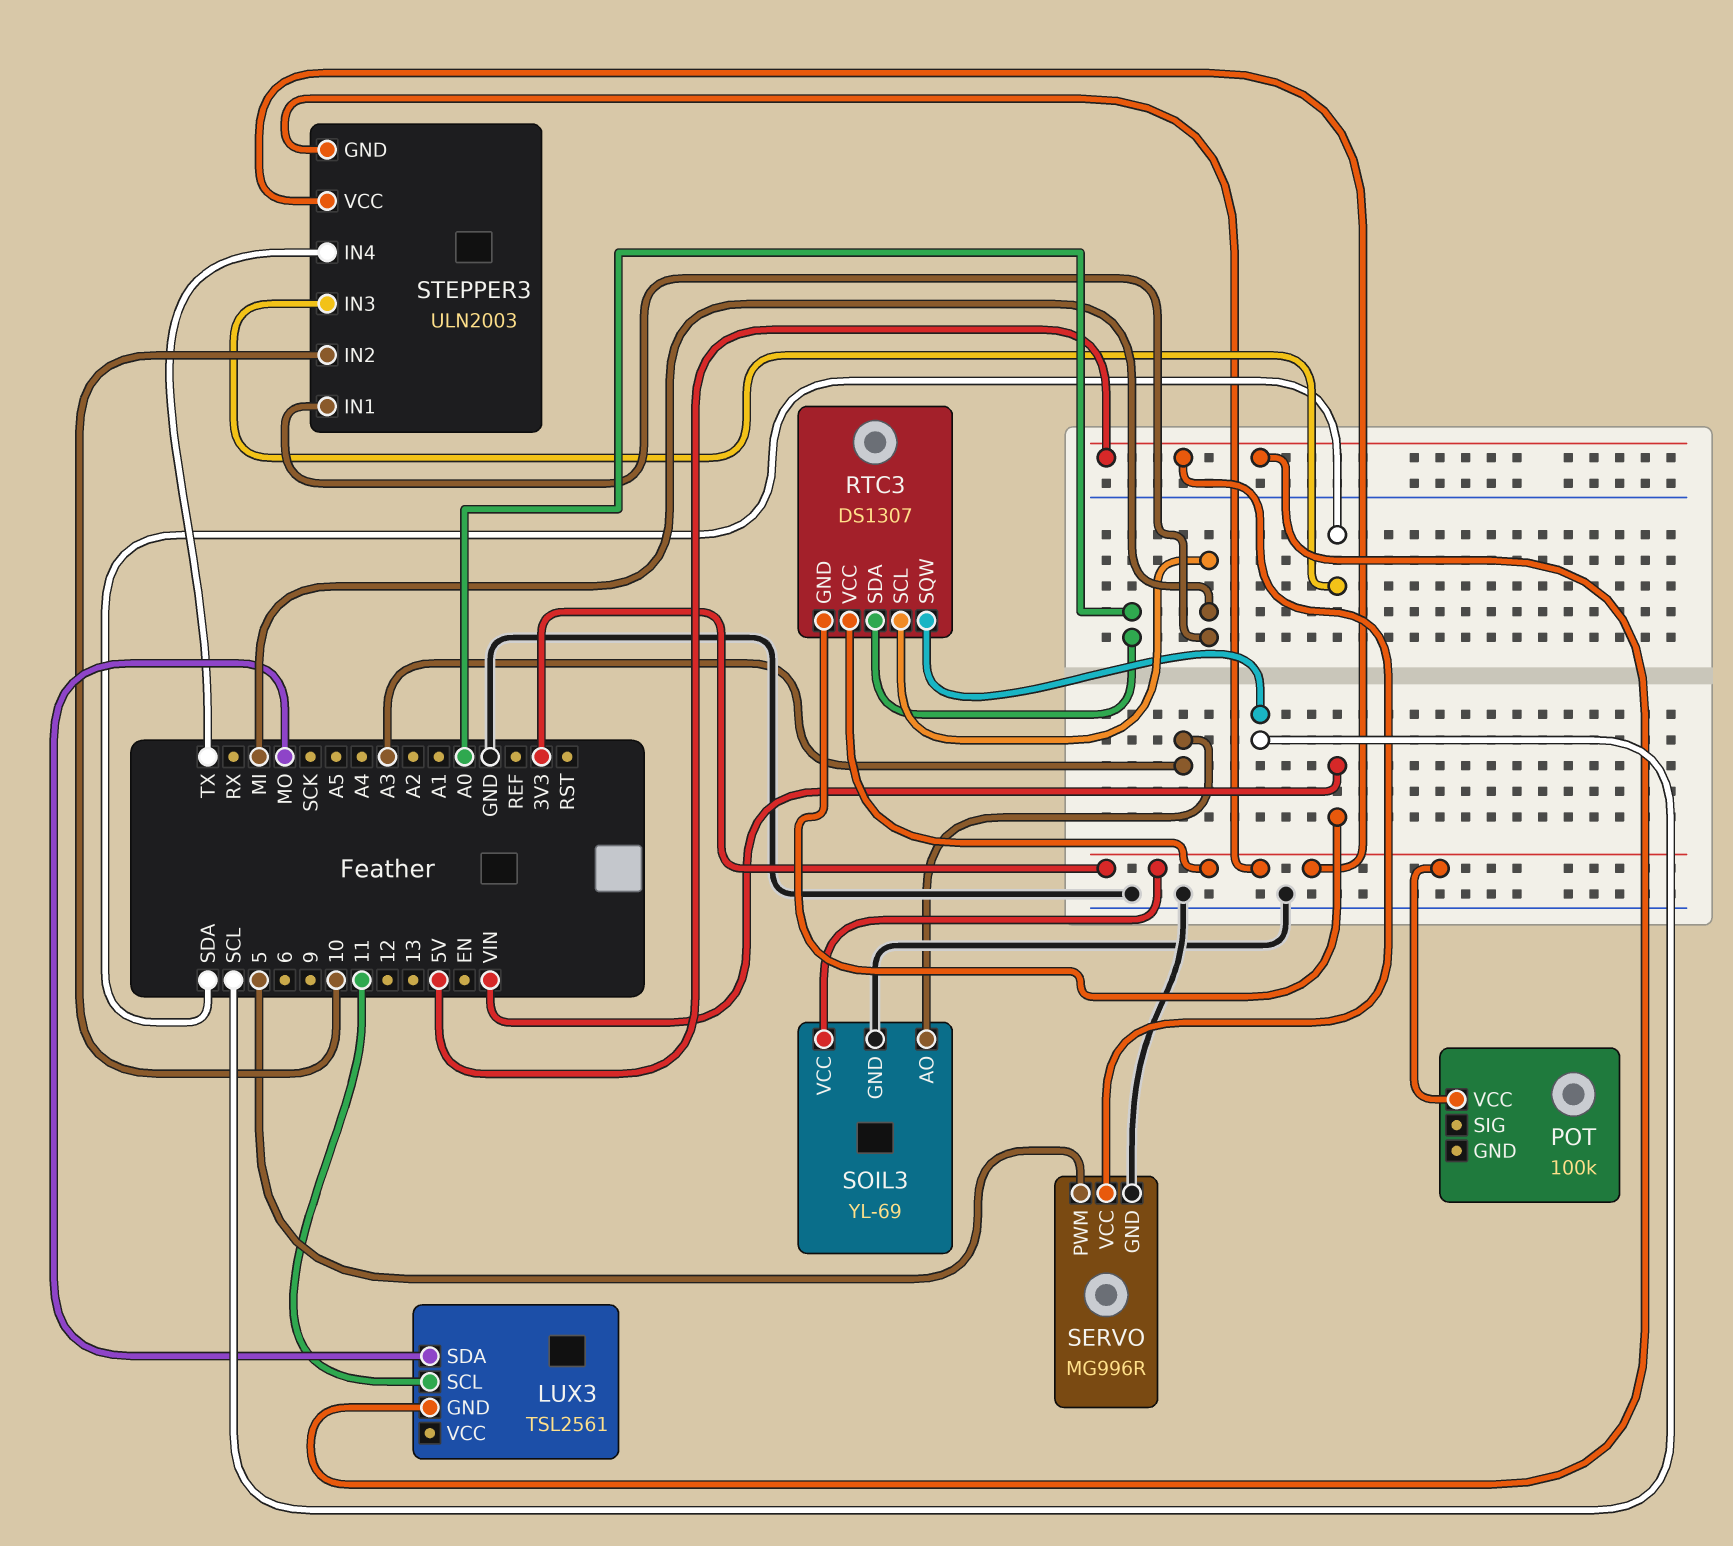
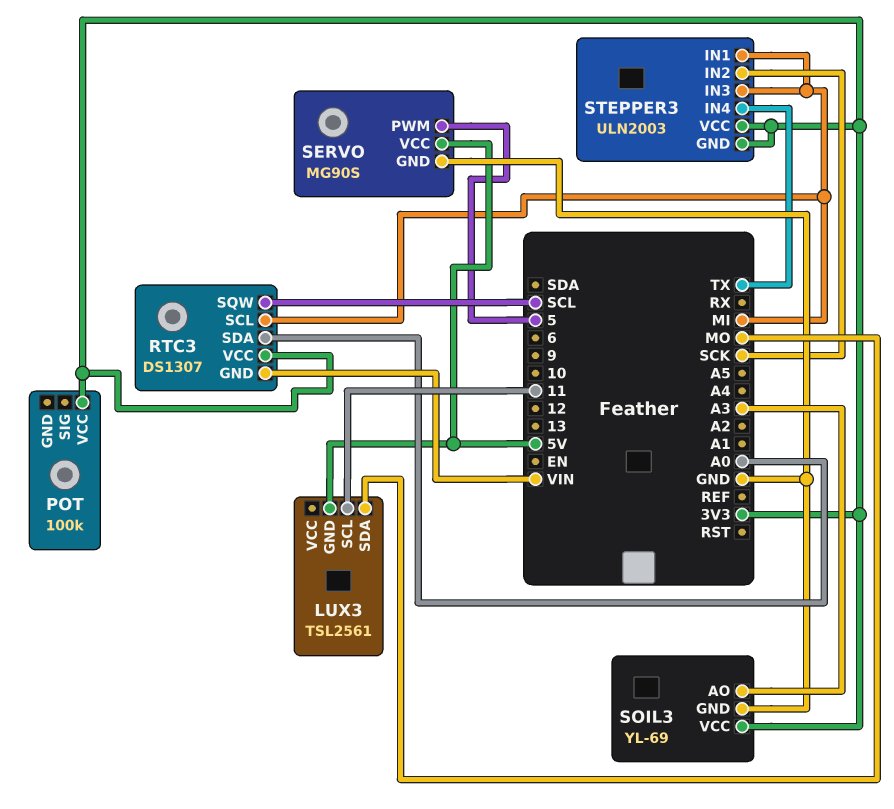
SERVO: MG996R -> MG90S
STEPPER3 pin IN2: 10 -> SCK
STEPPER3 pin IN3: SDA -> MI

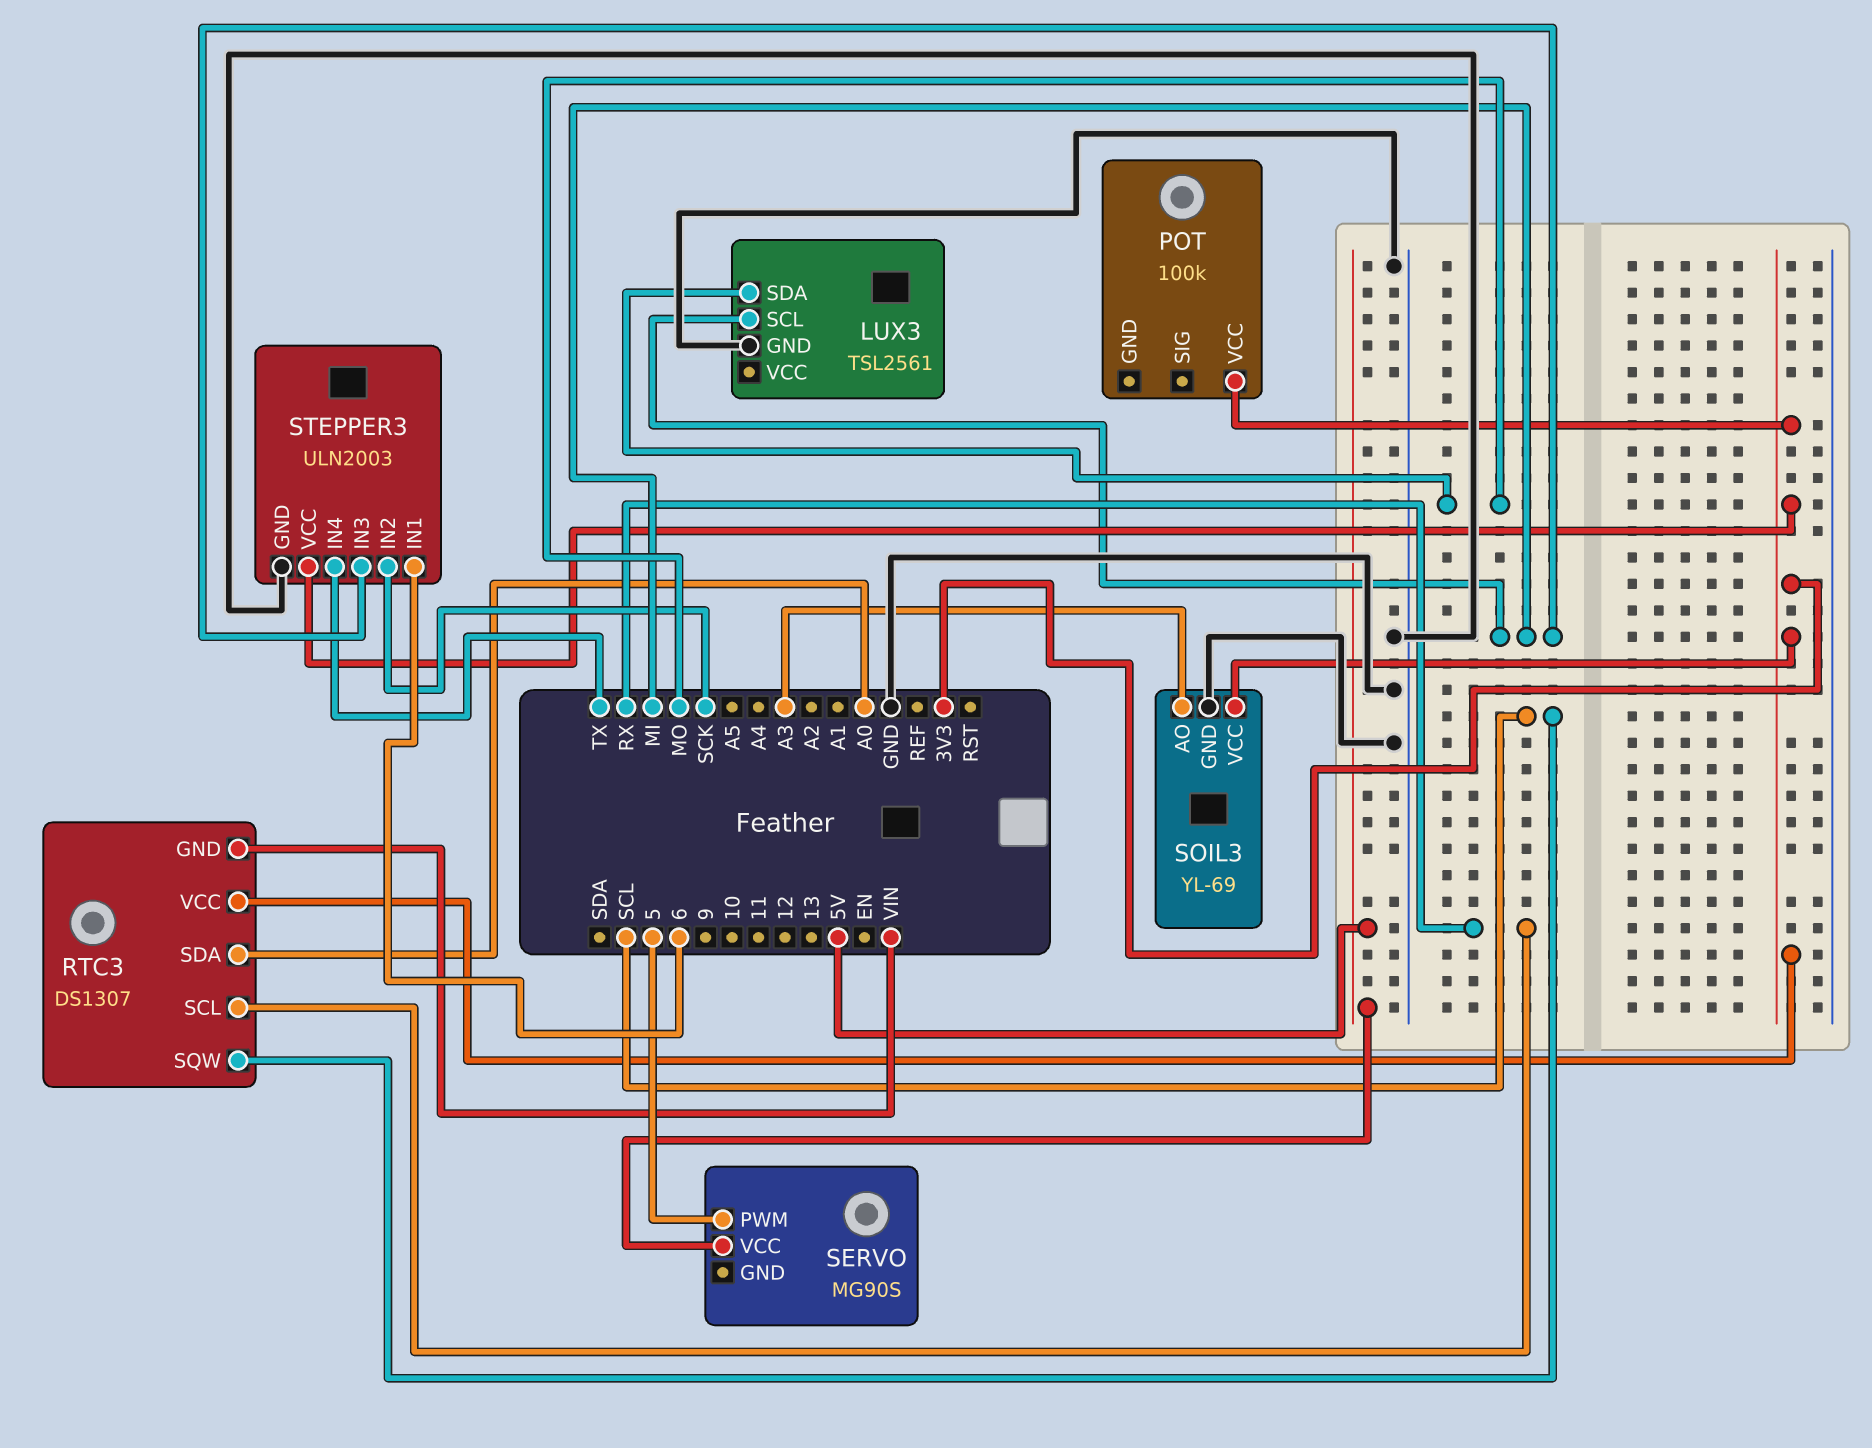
LUX3 pin GND: 5V -> GND
LUX3 pin SCL: 11 -> MI
RTC3 pin SCL: MI -> RX
SERVO pin GND: GND -> none
STEPPER3 pin GND: 3V3 -> GND
STEPPER3 pin IN1: MI -> 6

